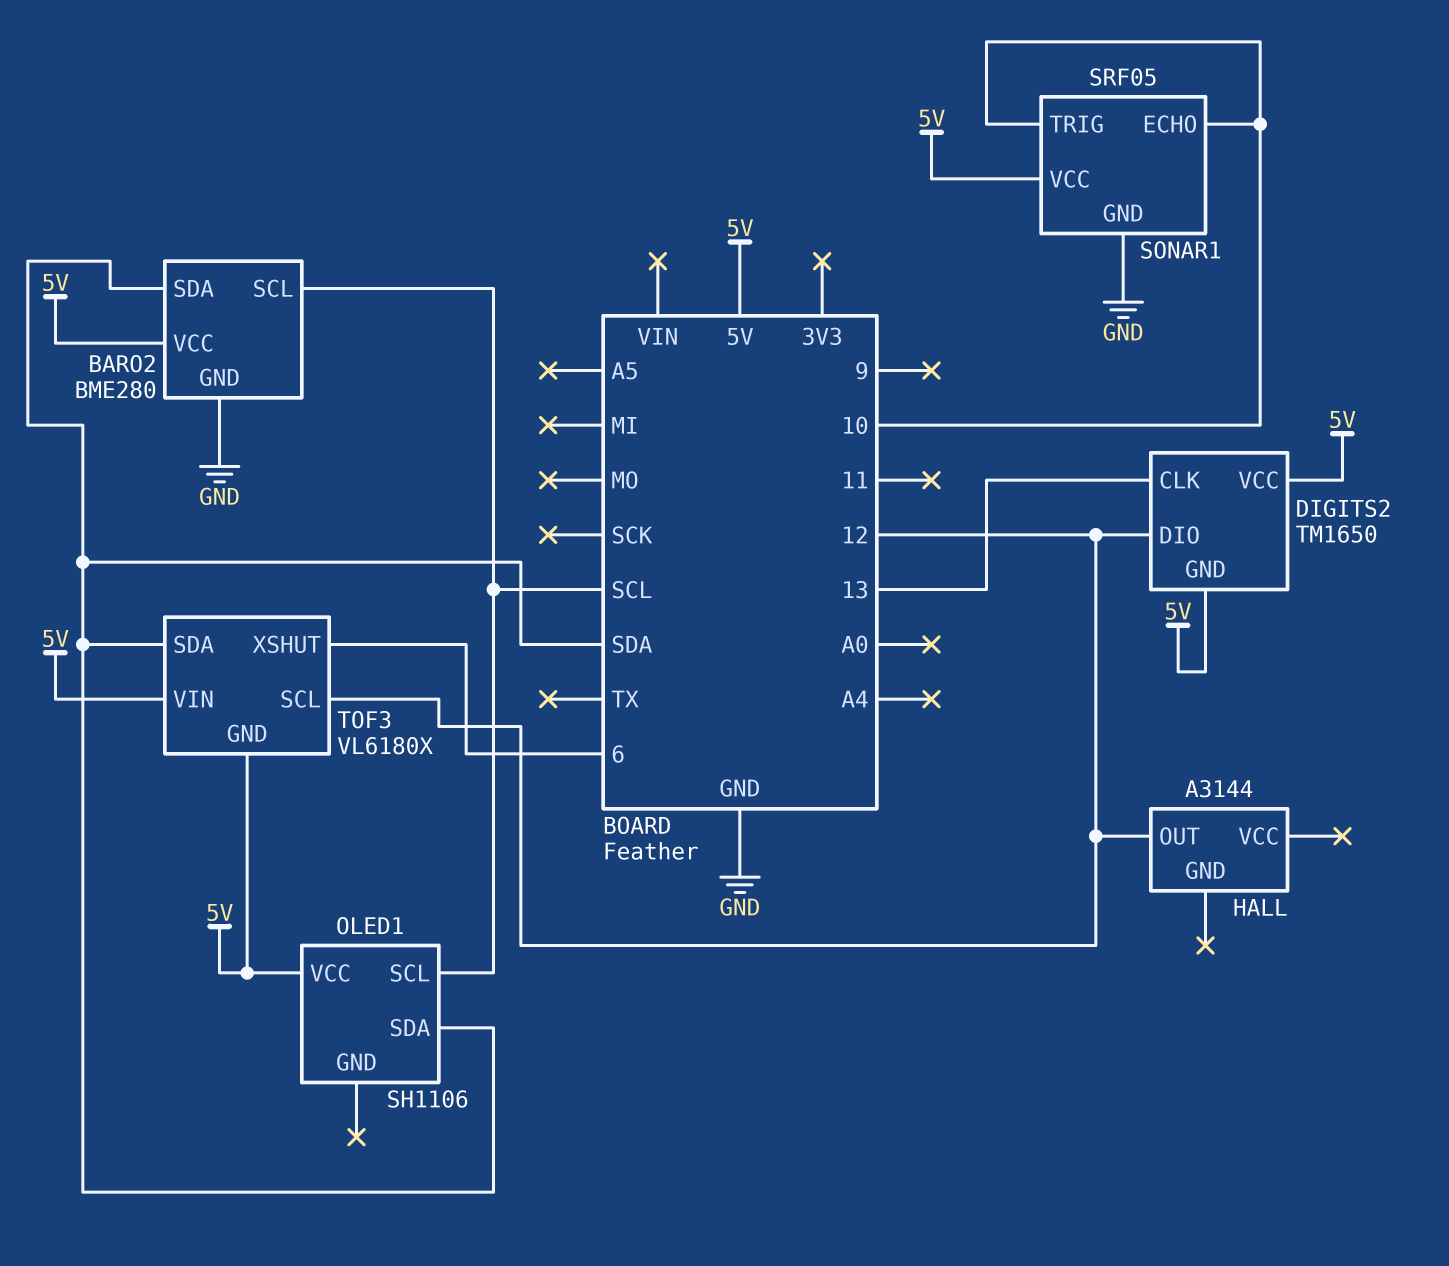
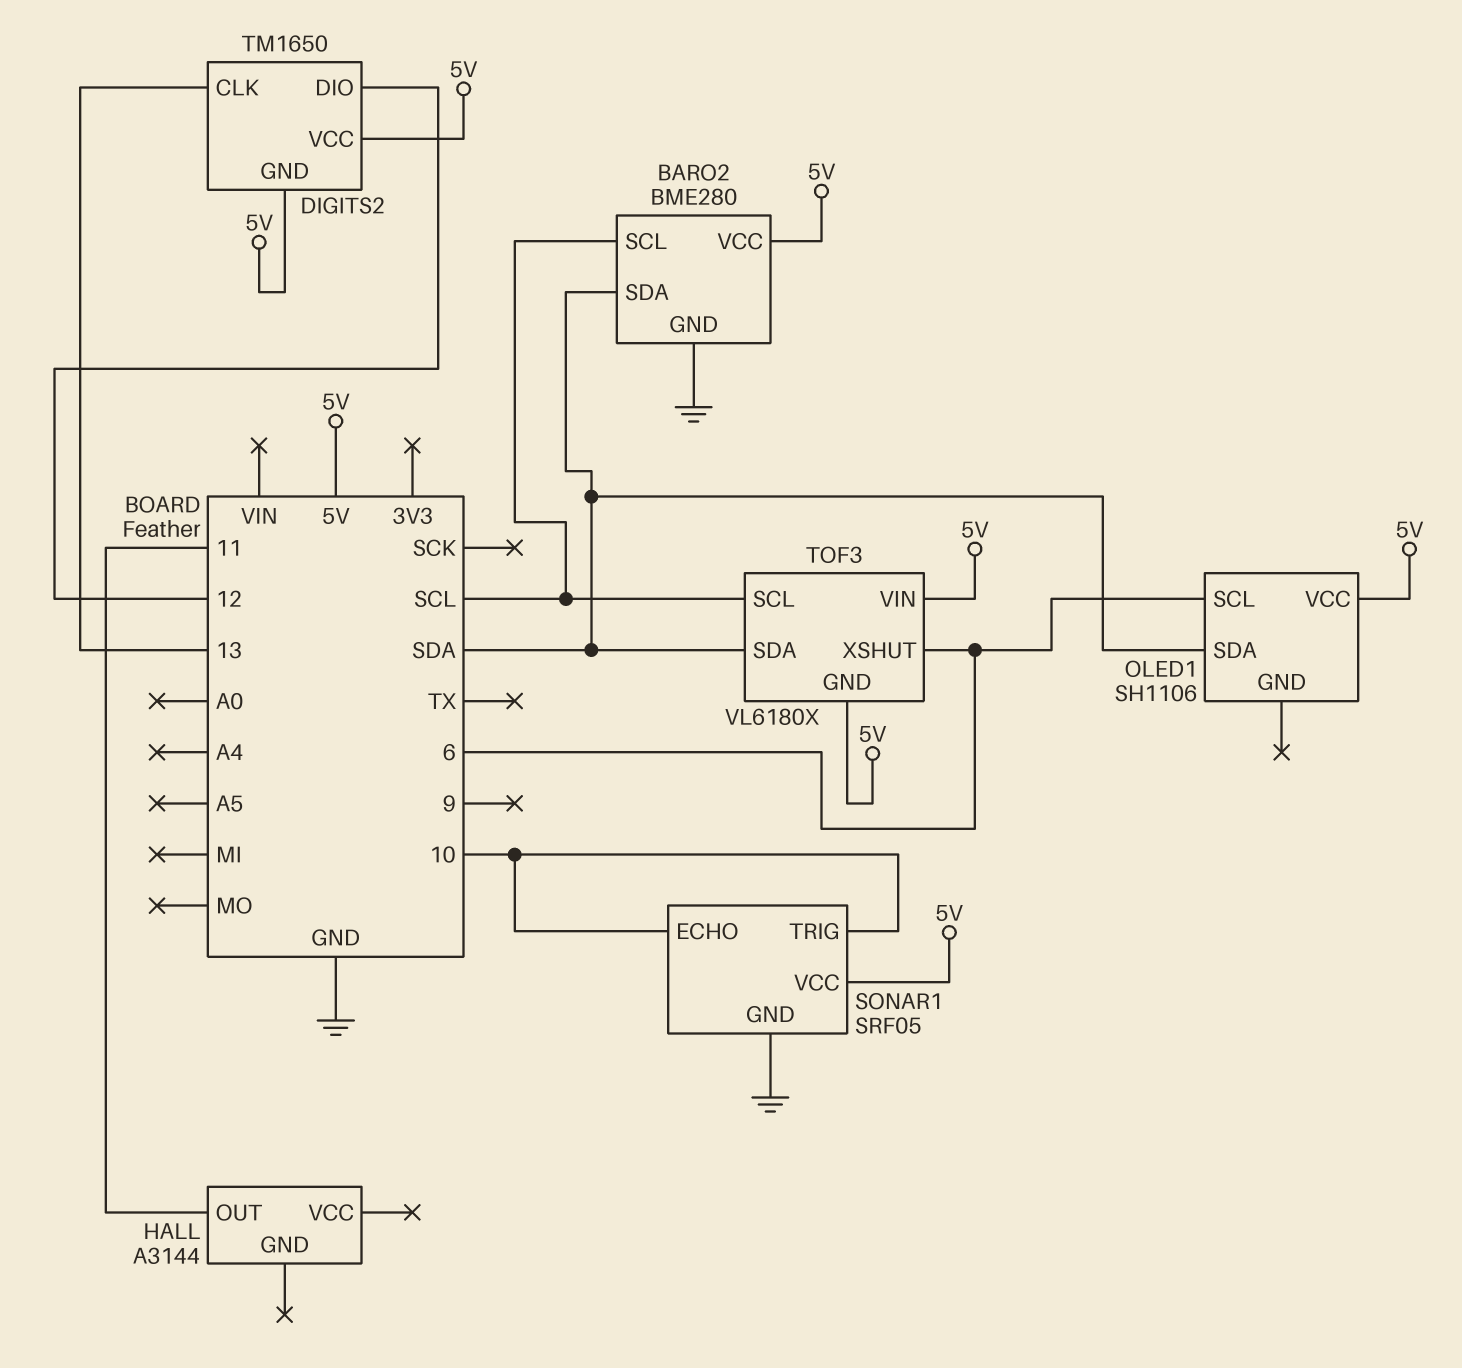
HALL pin OUT: 12 -> 11
OLED1 pin SCL: SCL -> 6
TOF3 pin SCL: 12 -> SCL

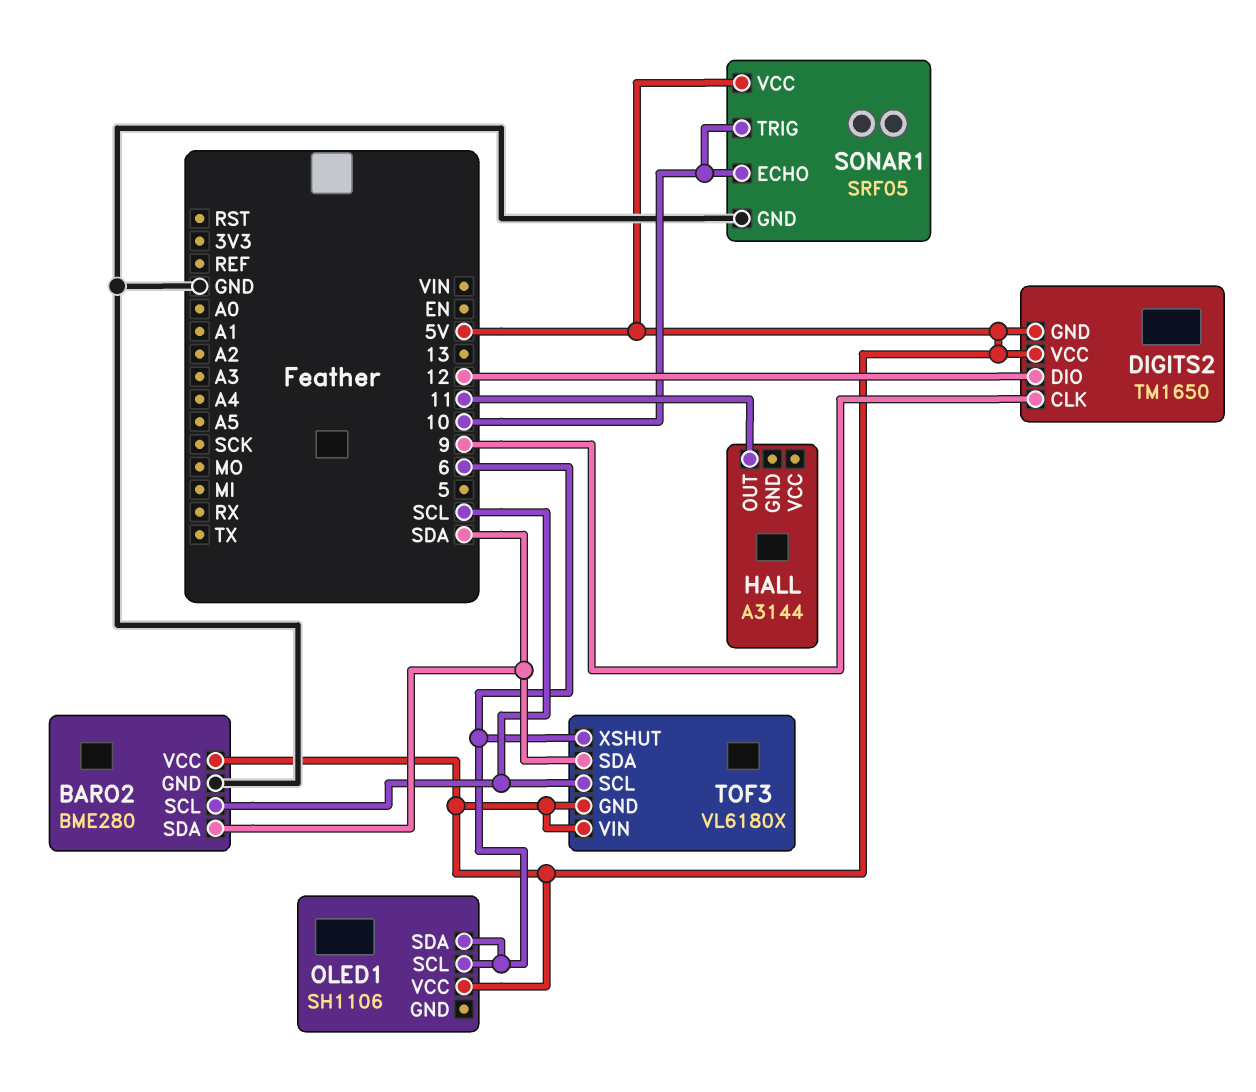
DIGITS2 pin CLK: 13 -> 9
OLED1 pin SDA: SDA -> 6

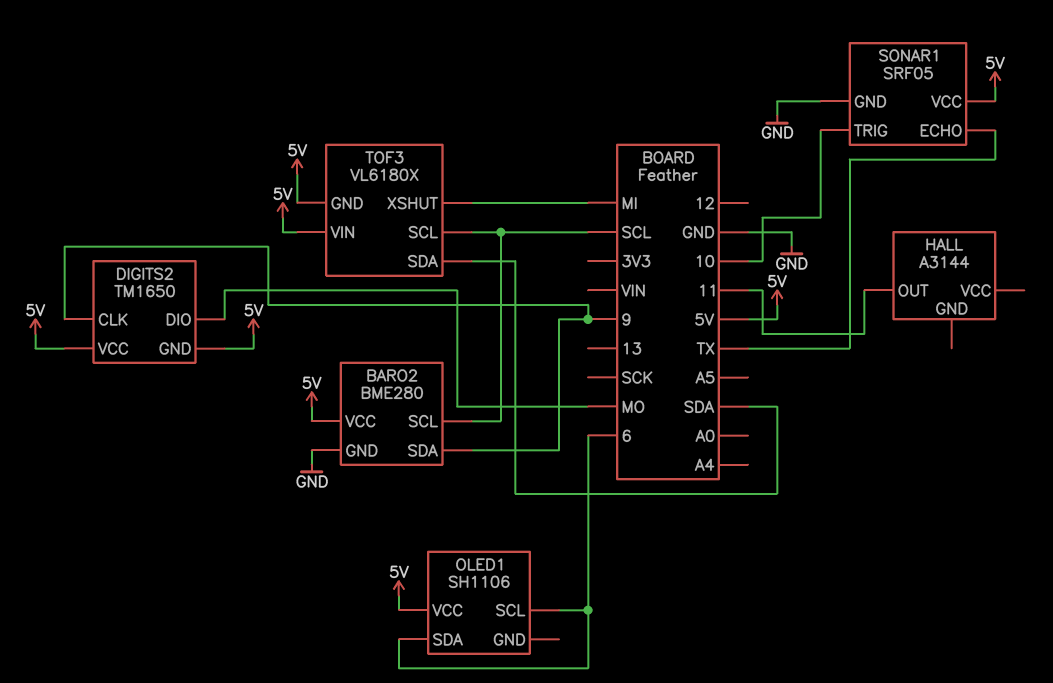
BARO2 pin SDA: SDA -> 9
DIGITS2 pin DIO: 12 -> MO
SONAR1 pin ECHO: 10 -> TX
TOF3 pin XSHUT: 6 -> MI

